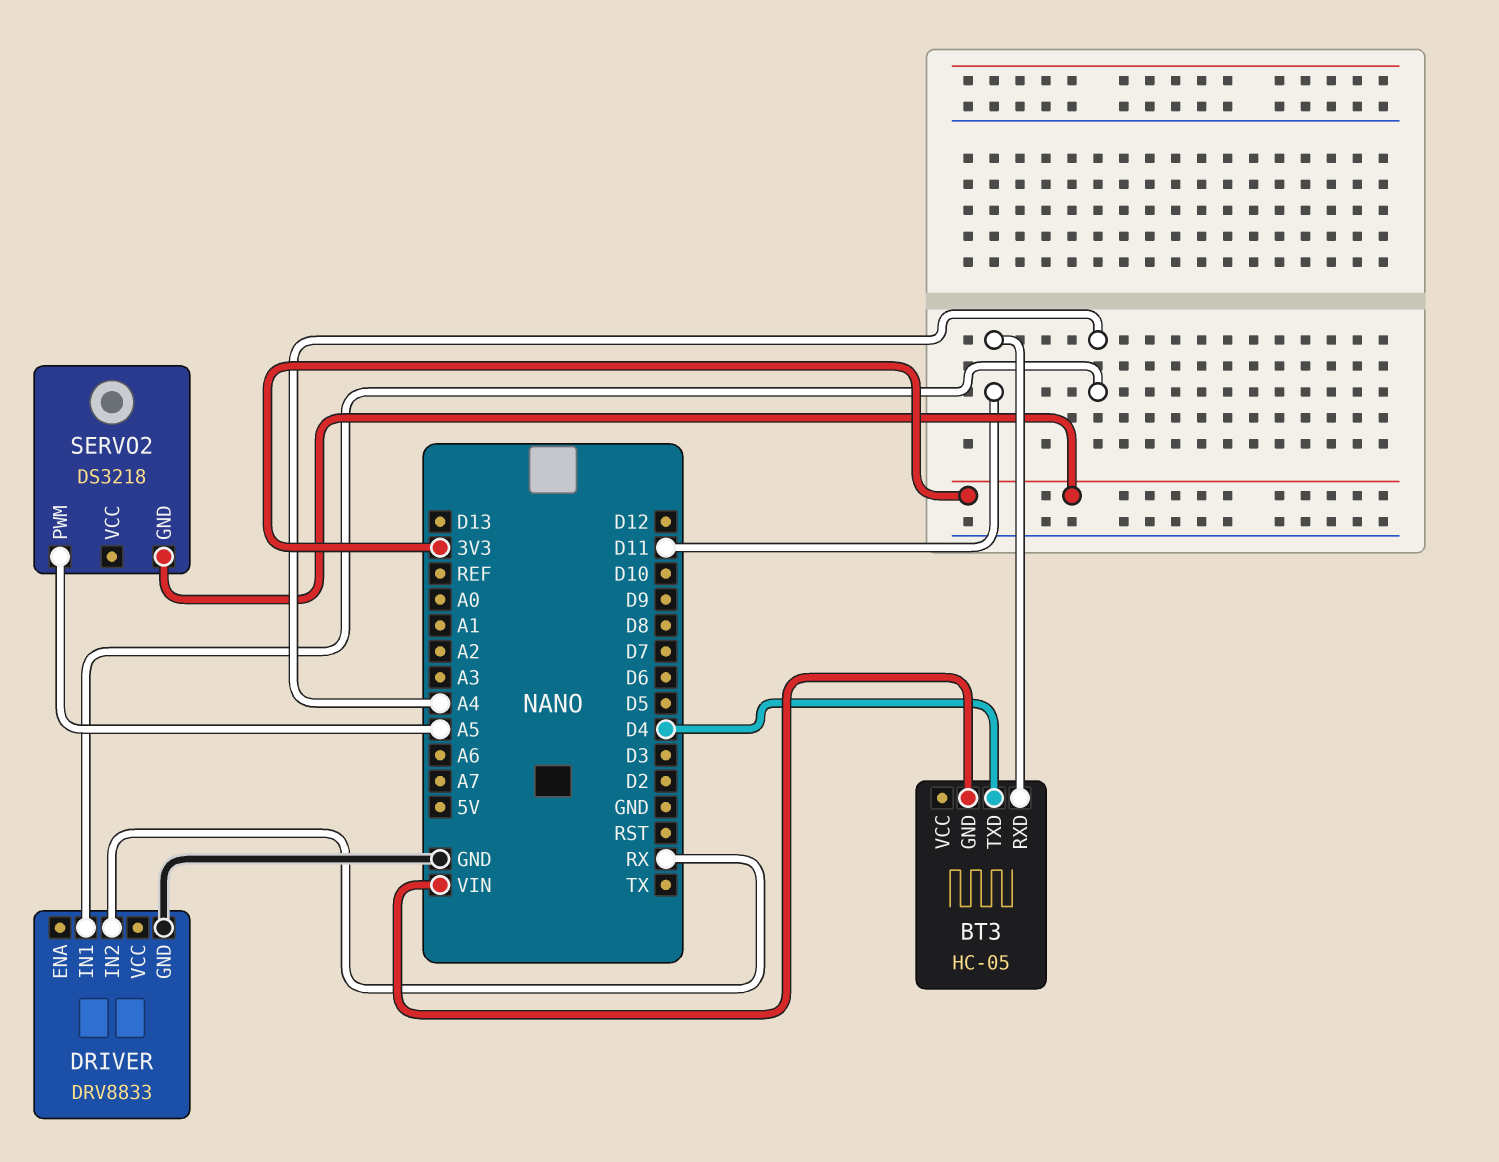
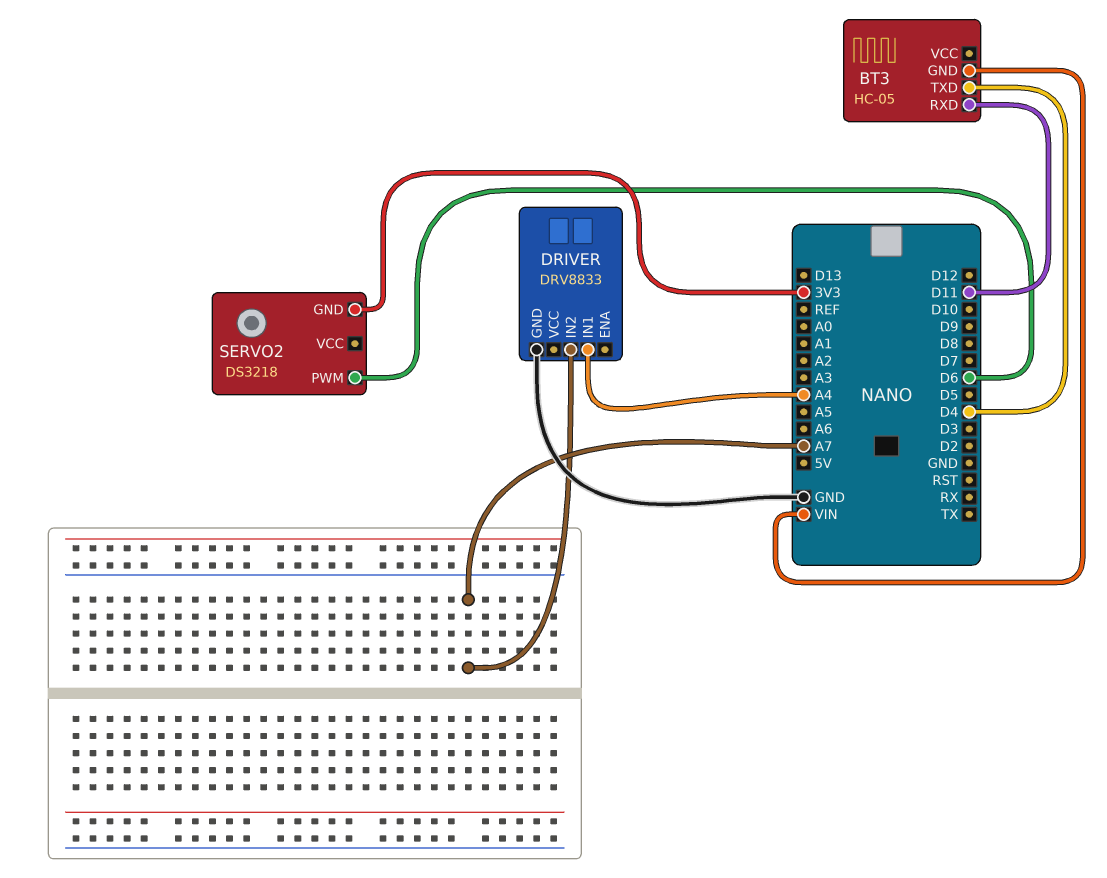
DRIVER pin IN2: RX -> A7
SERVO2 pin PWM: A5 -> D6

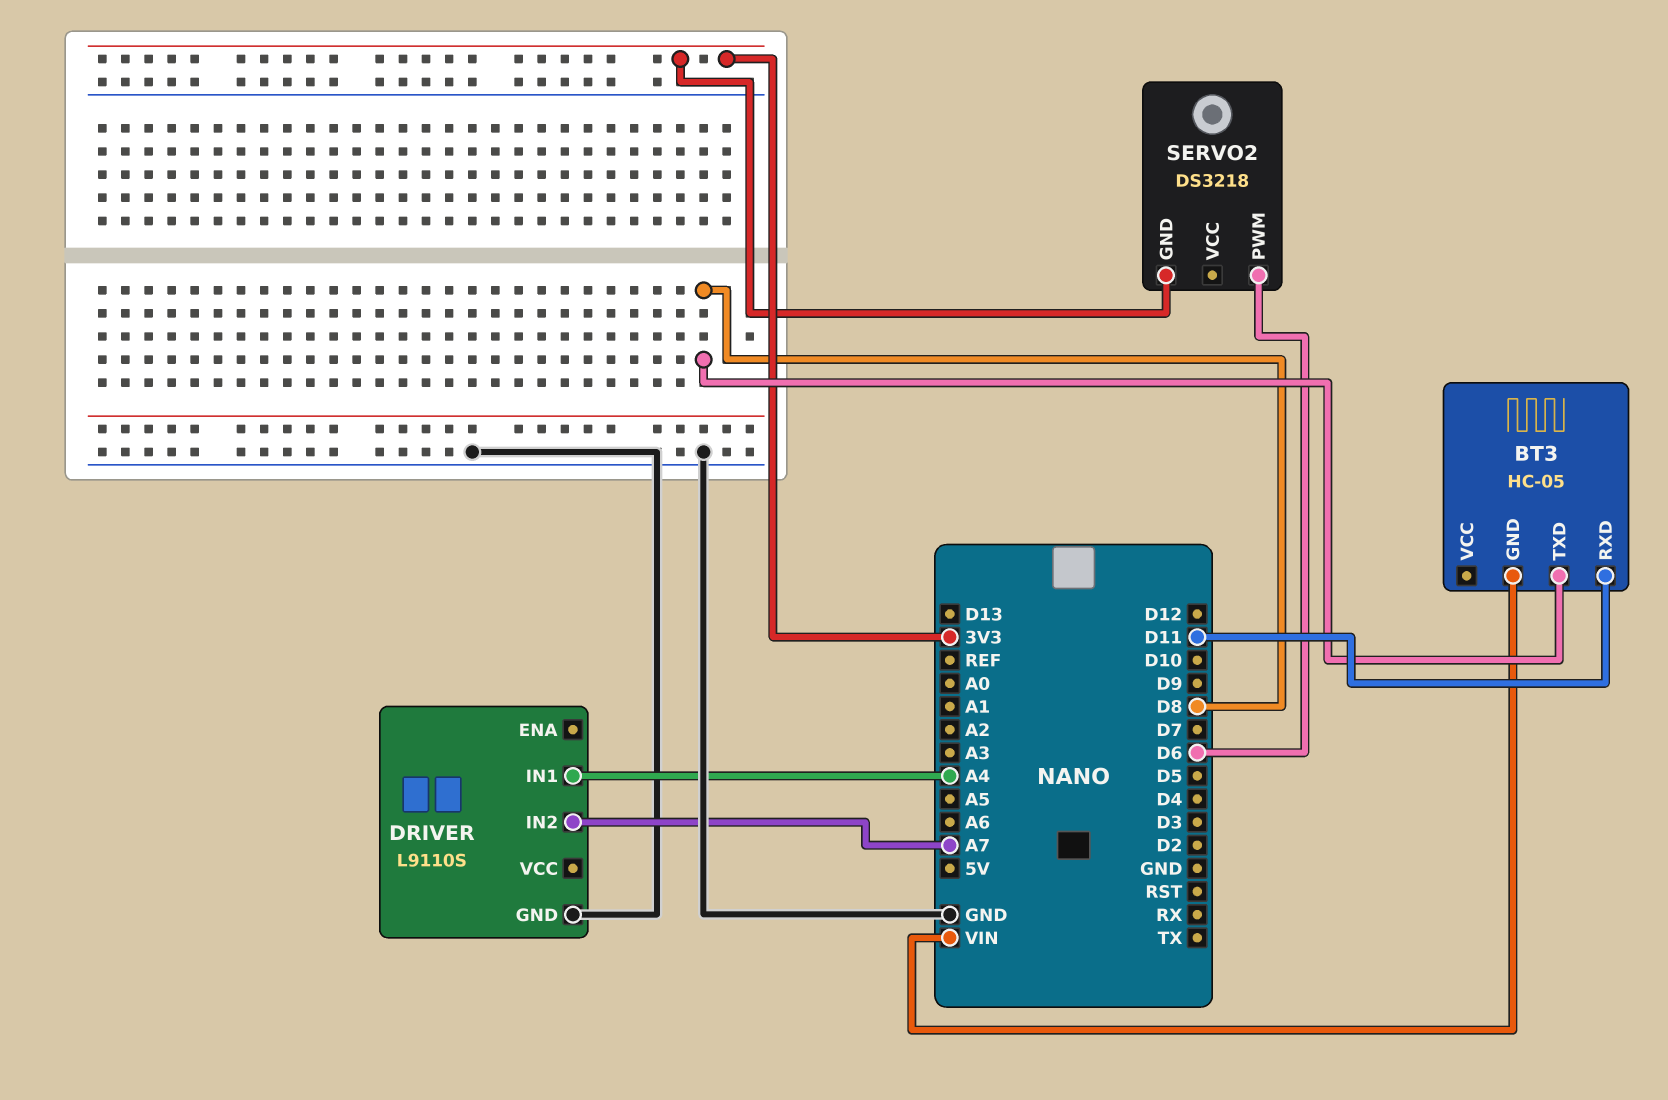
BT3 pin TXD: D4 -> D8
DRIVER: DRV8833 -> L9110S

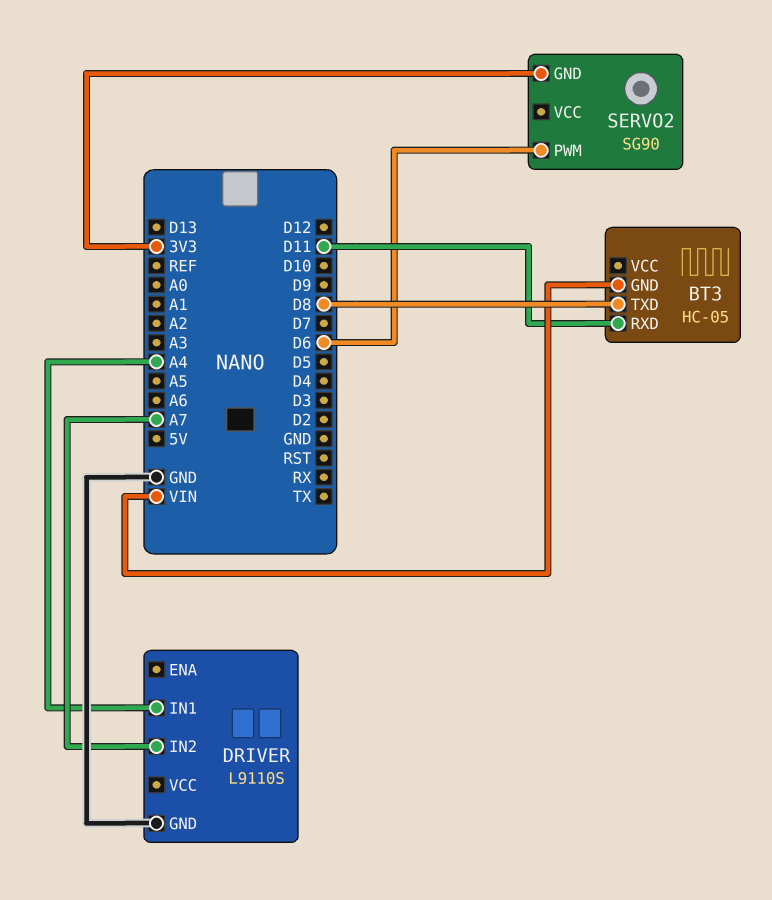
SERVO2: DS3218 -> SG90

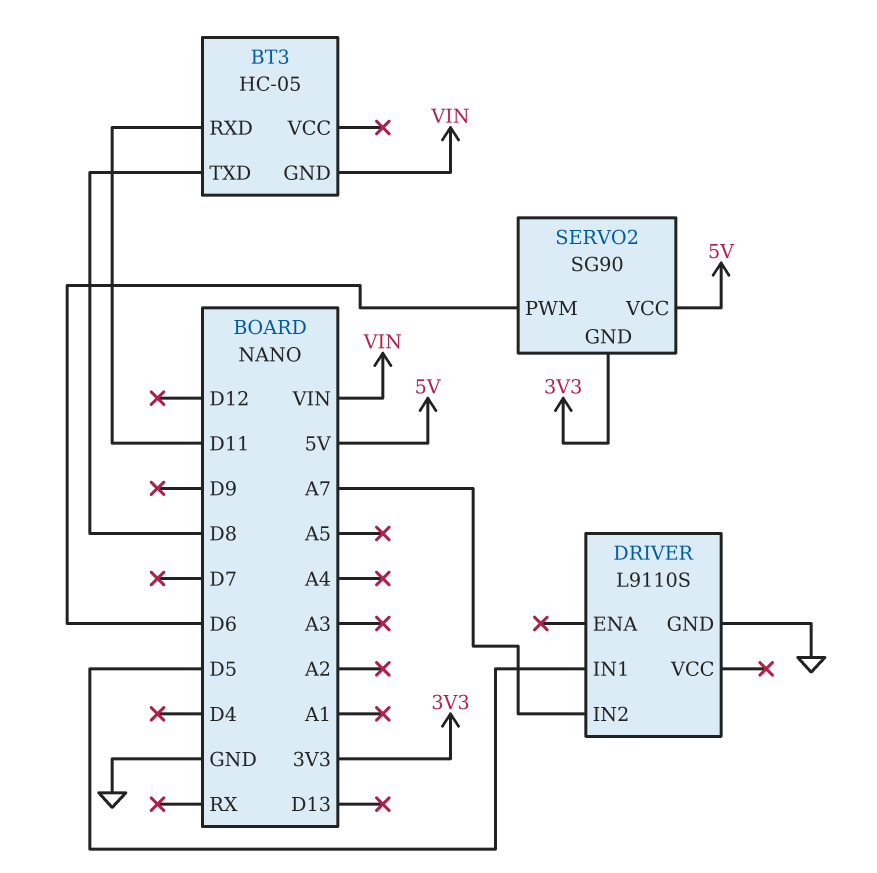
DRIVER pin IN1: A4 -> D5
SERVO2 pin VCC: none -> 5V

